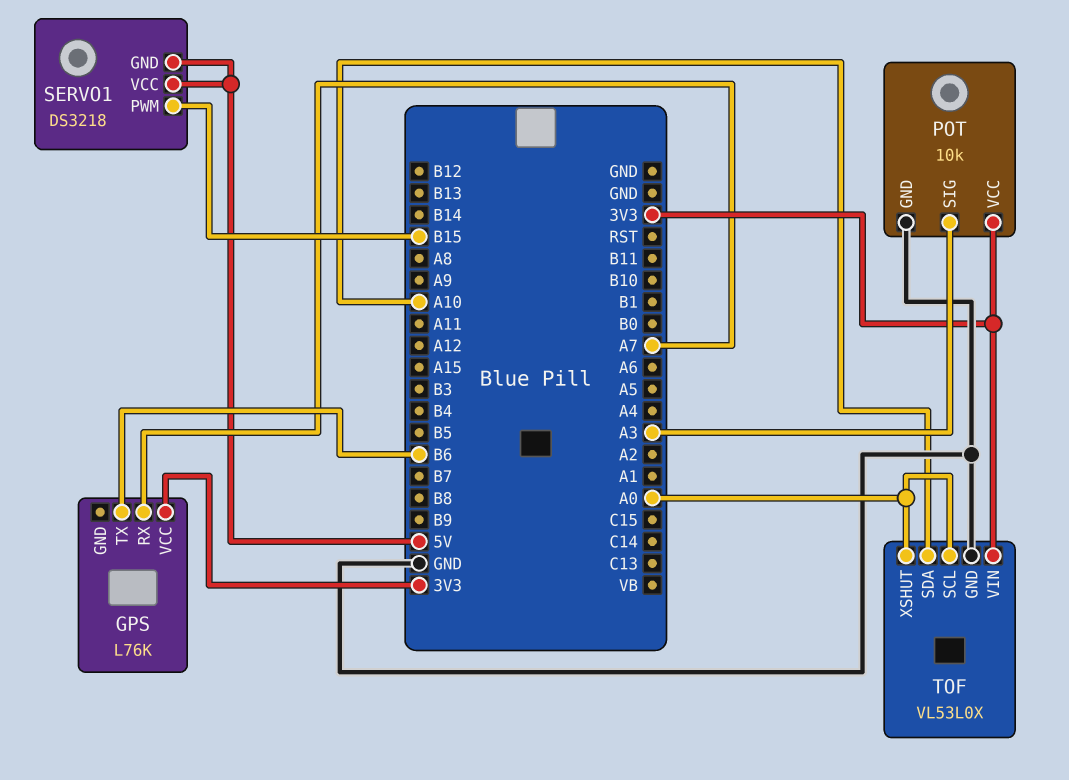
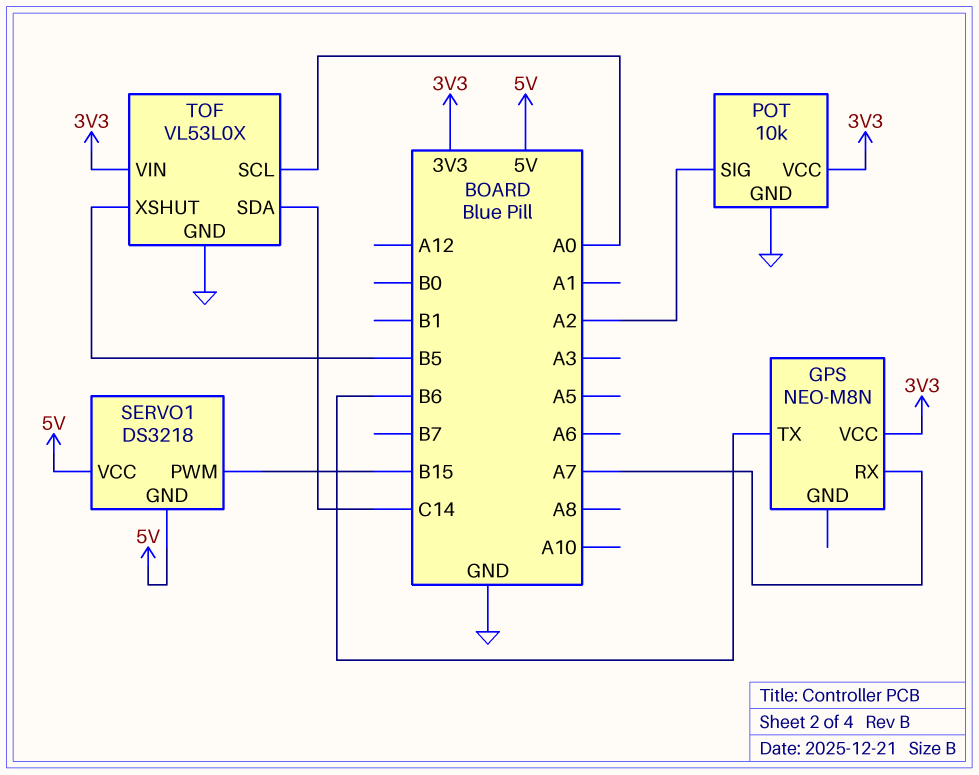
GPS: L76K -> NEO-M8N
POT pin SIG: A3 -> A2
TOF pin SDA: A10 -> C14
TOF pin XSHUT: A0 -> B5

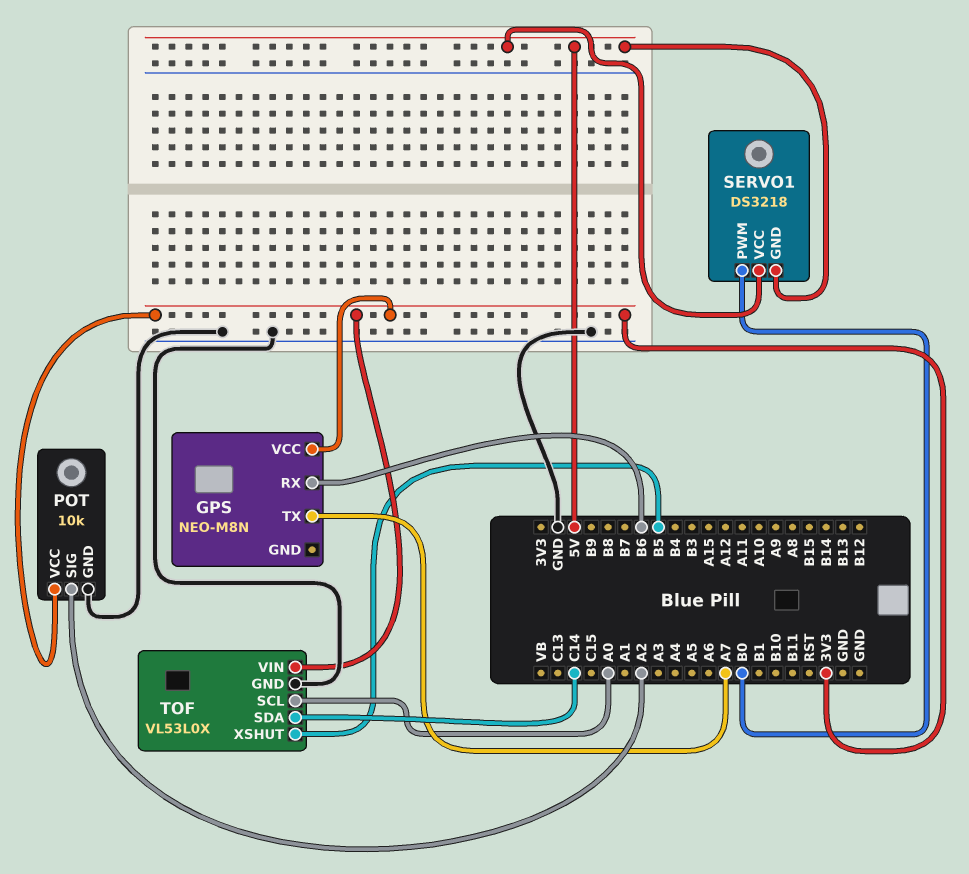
GPS pin RX: A7 -> B6
GPS pin TX: B6 -> A7
SERVO1 pin PWM: B15 -> B0

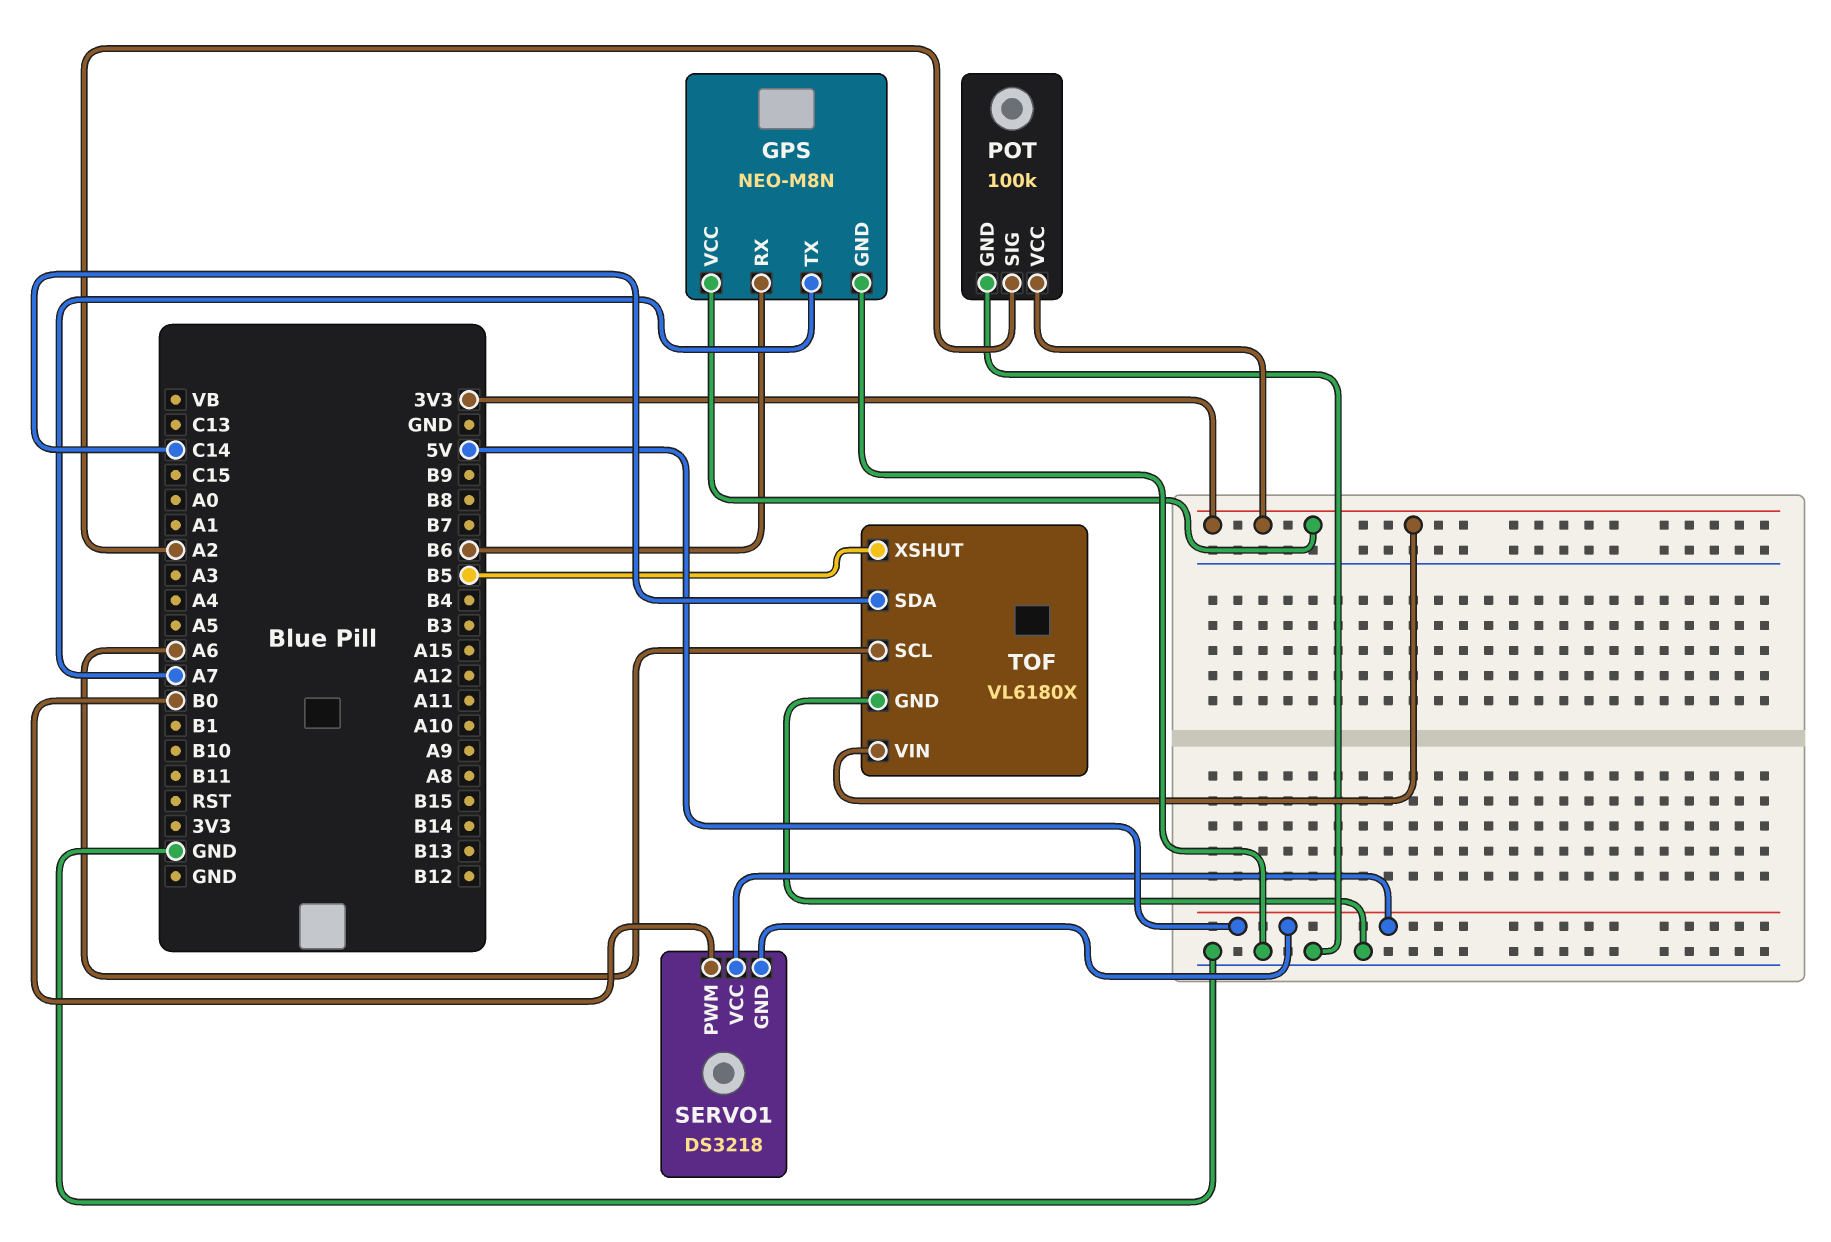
GPS pin GND: none -> GND
POT: 10k -> 100k
TOF: VL53L0X -> VL6180X
TOF pin SCL: A0 -> A6

